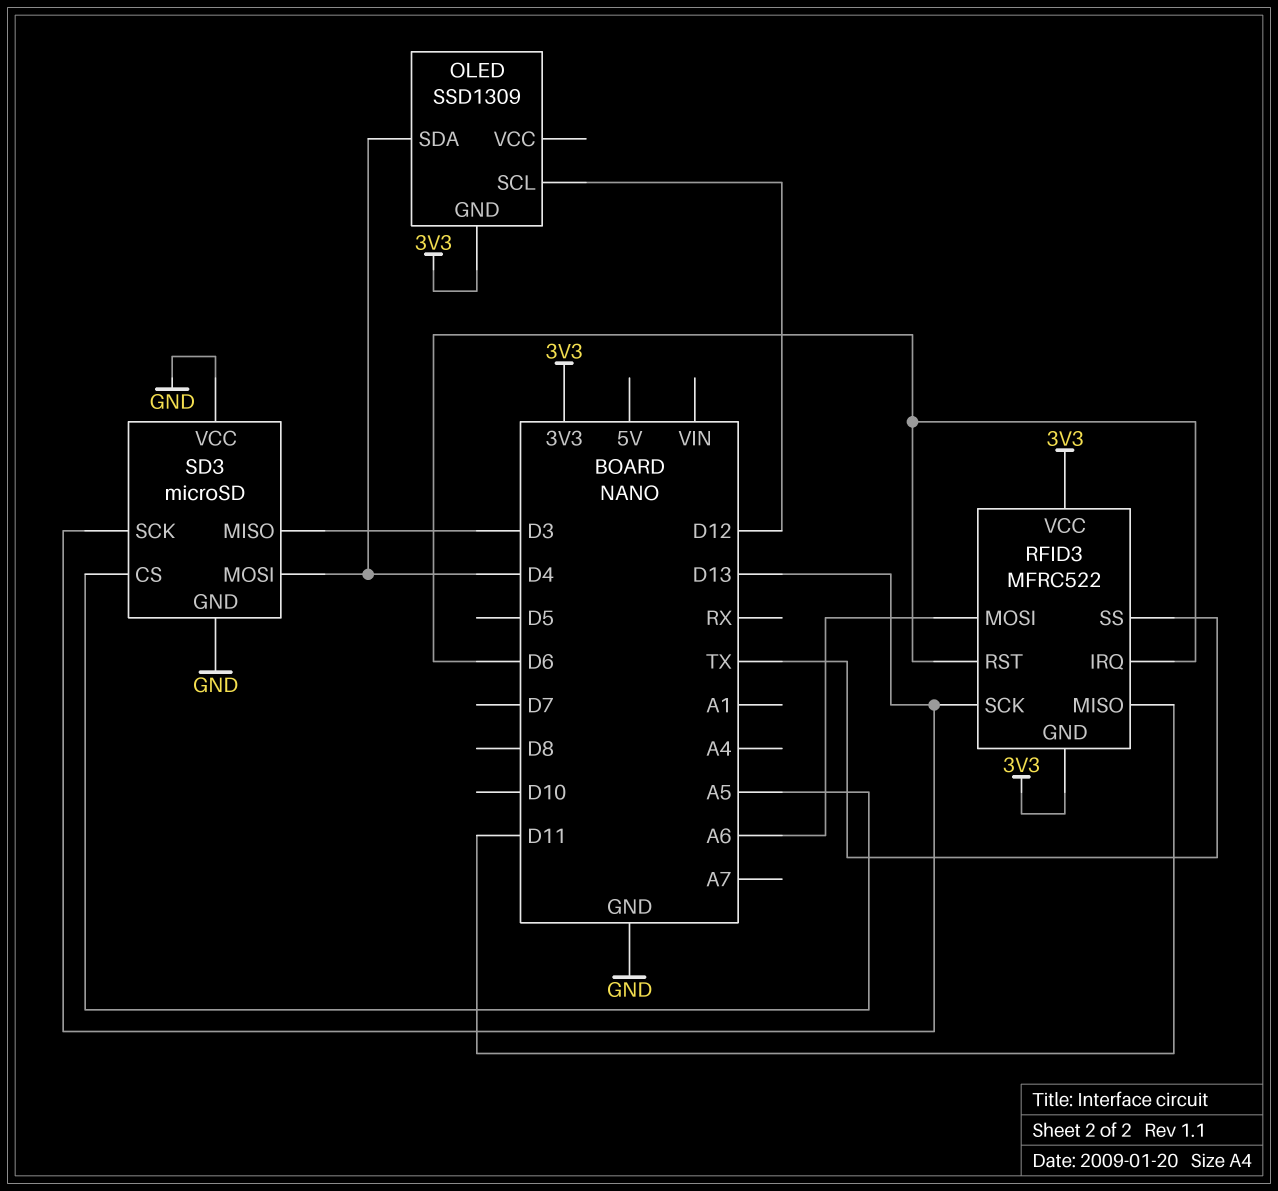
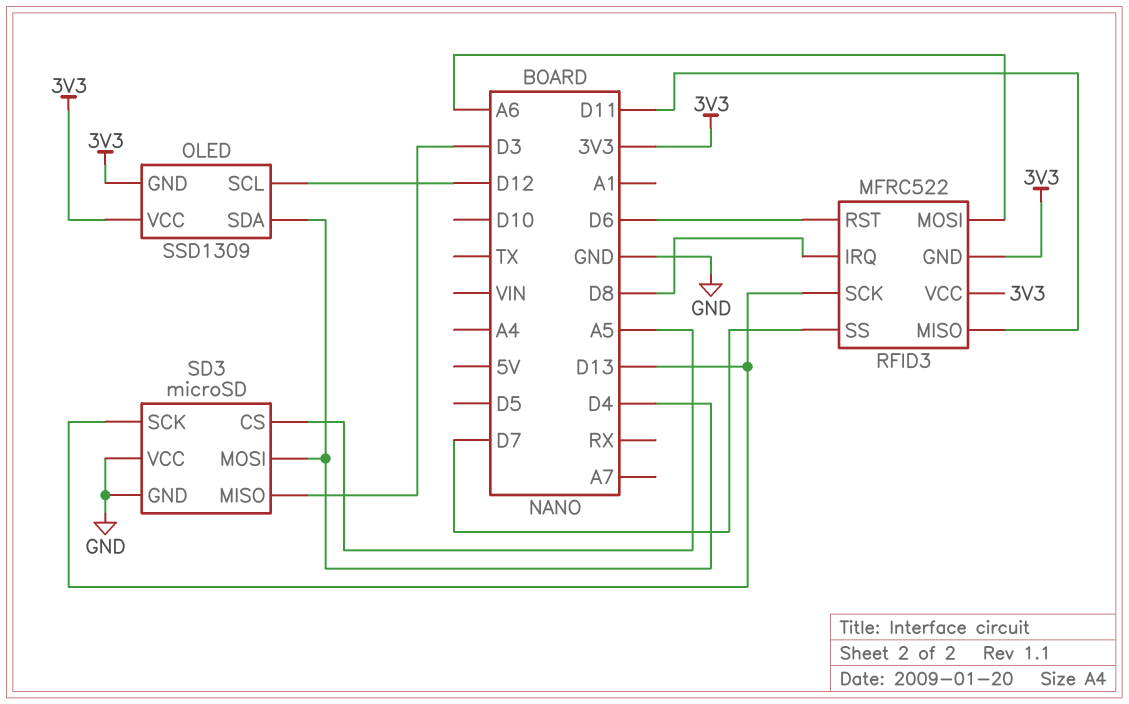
OLED pin VCC: none -> 3V3
RFID3 pin IRQ: D6 -> D8
RFID3 pin SS: TX -> D7

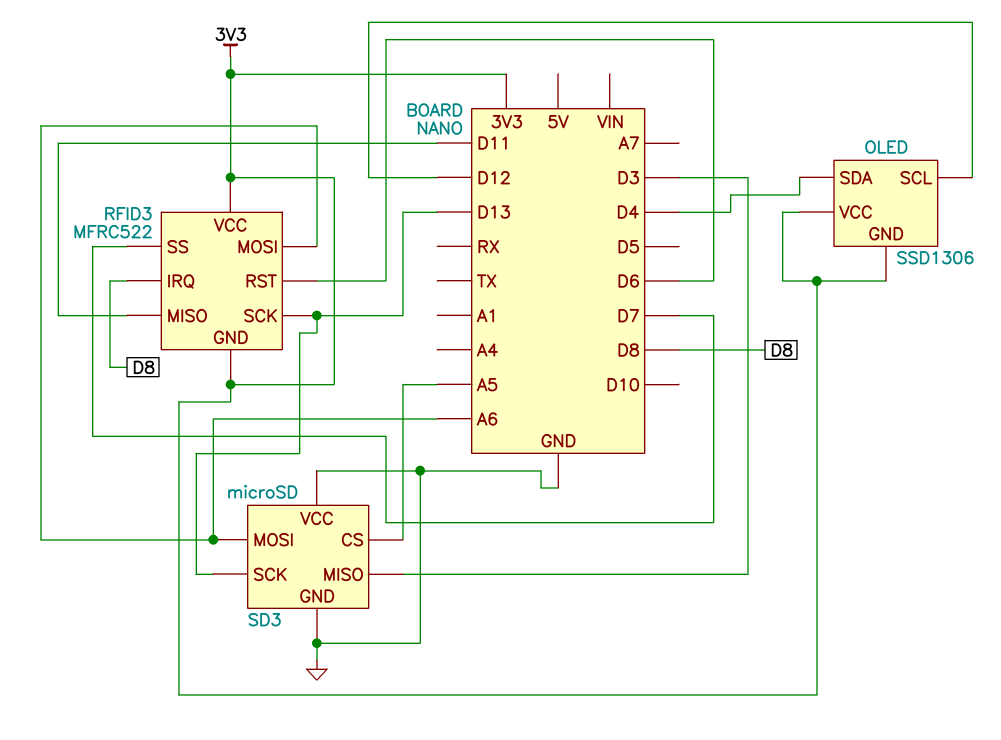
OLED: SSD1309 -> SSD1306
SD3 pin MOSI: D4 -> A6

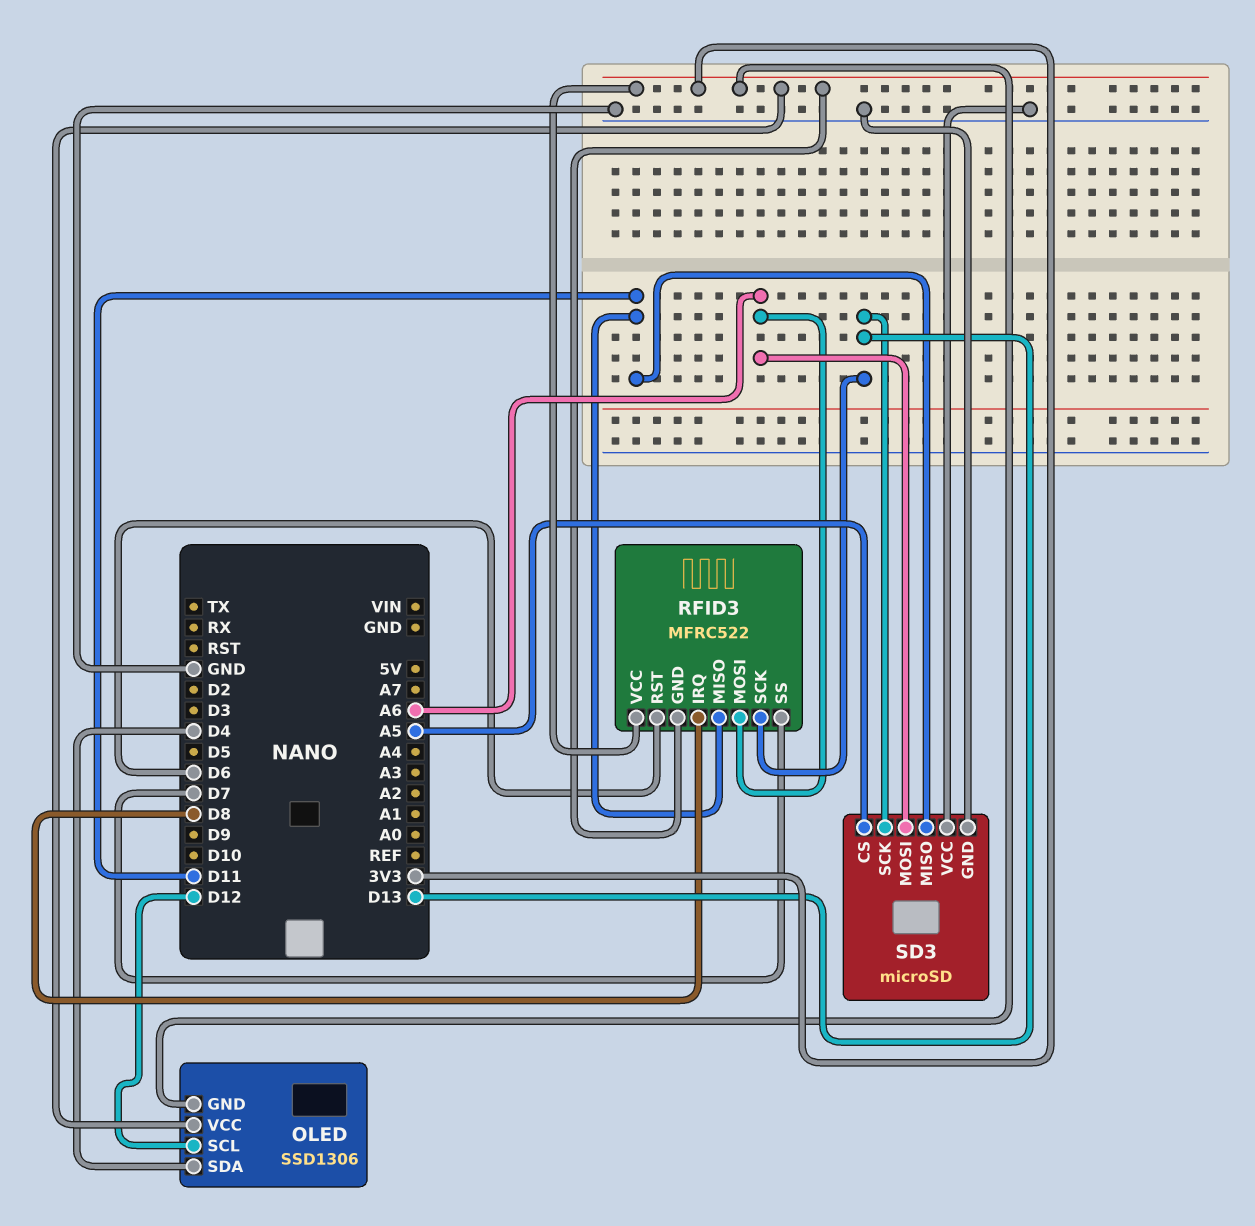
SD3 pin MISO: D3 -> D11

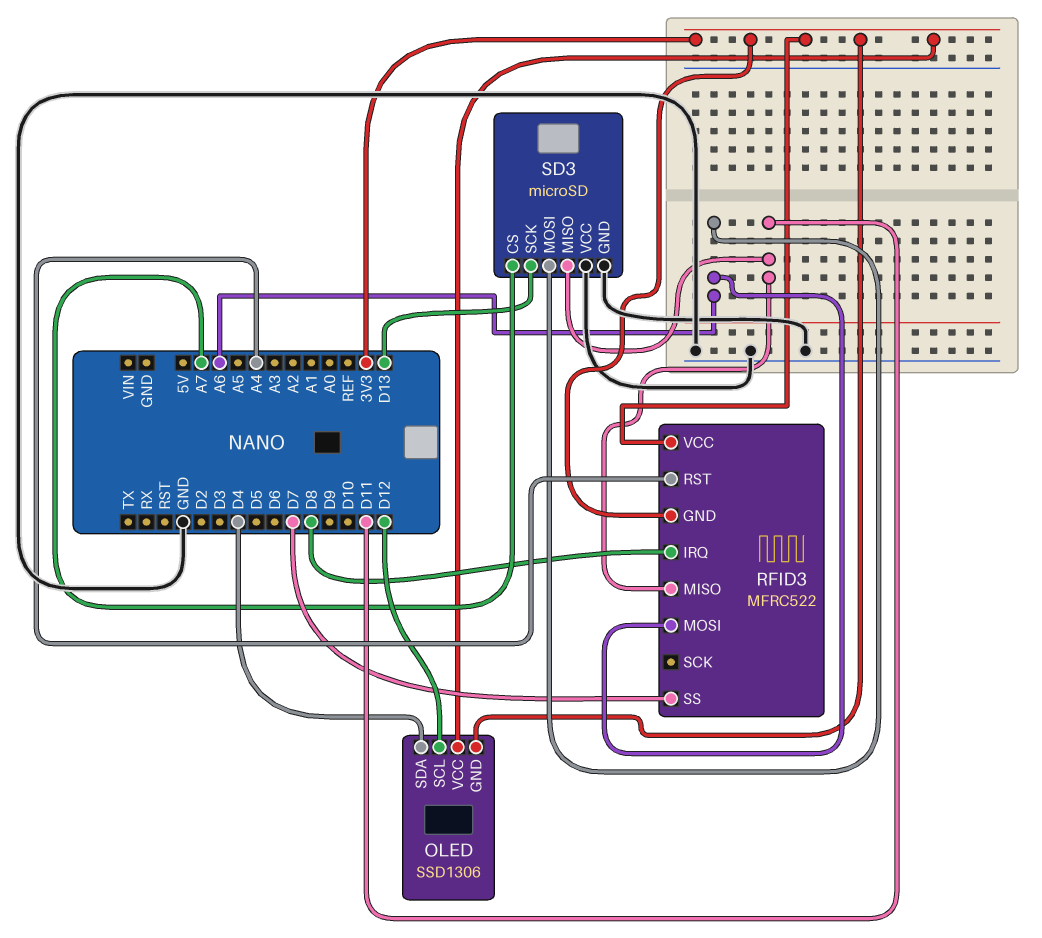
RFID3 pin RST: D6 -> A4
RFID3 pin SCK: D13 -> none
SD3 pin CS: A5 -> A7

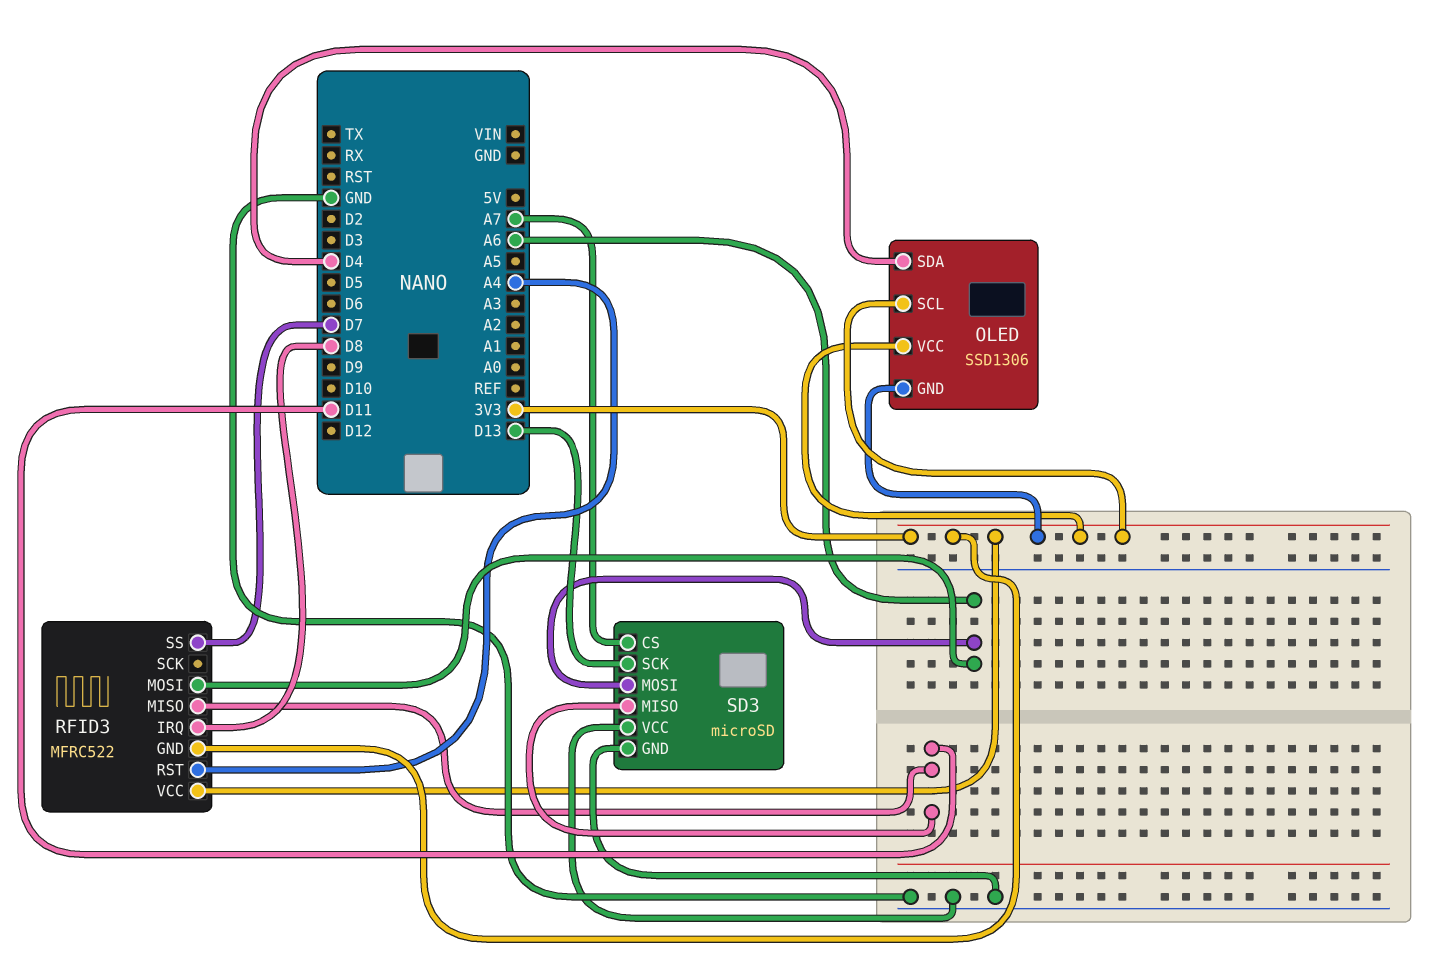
OLED pin SCL: D12 -> 3V3

